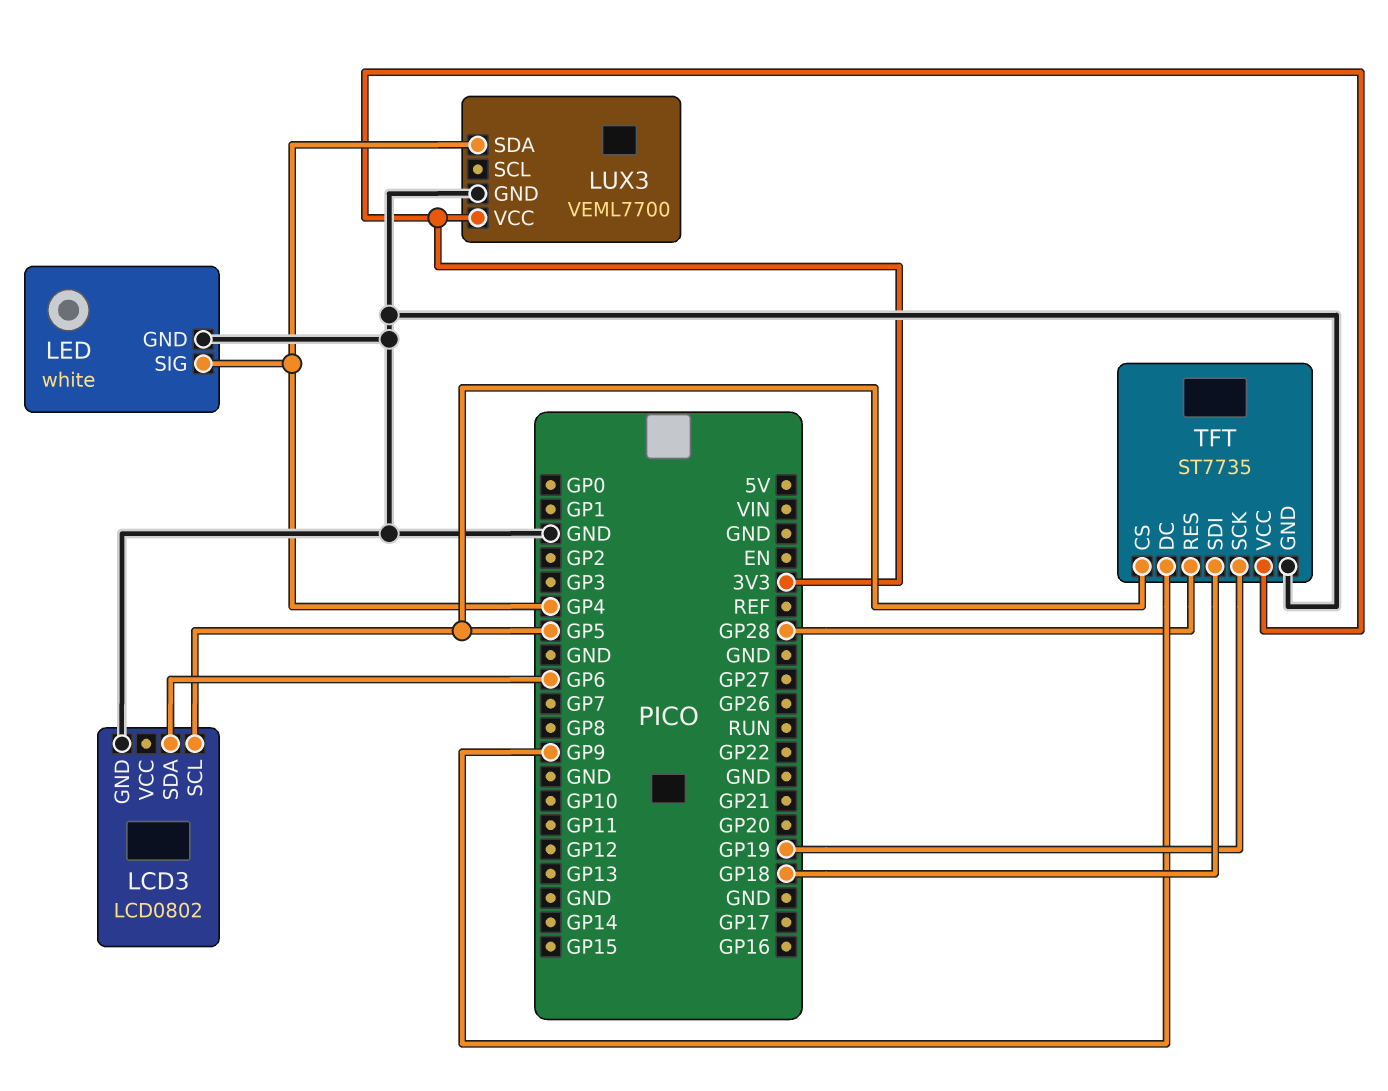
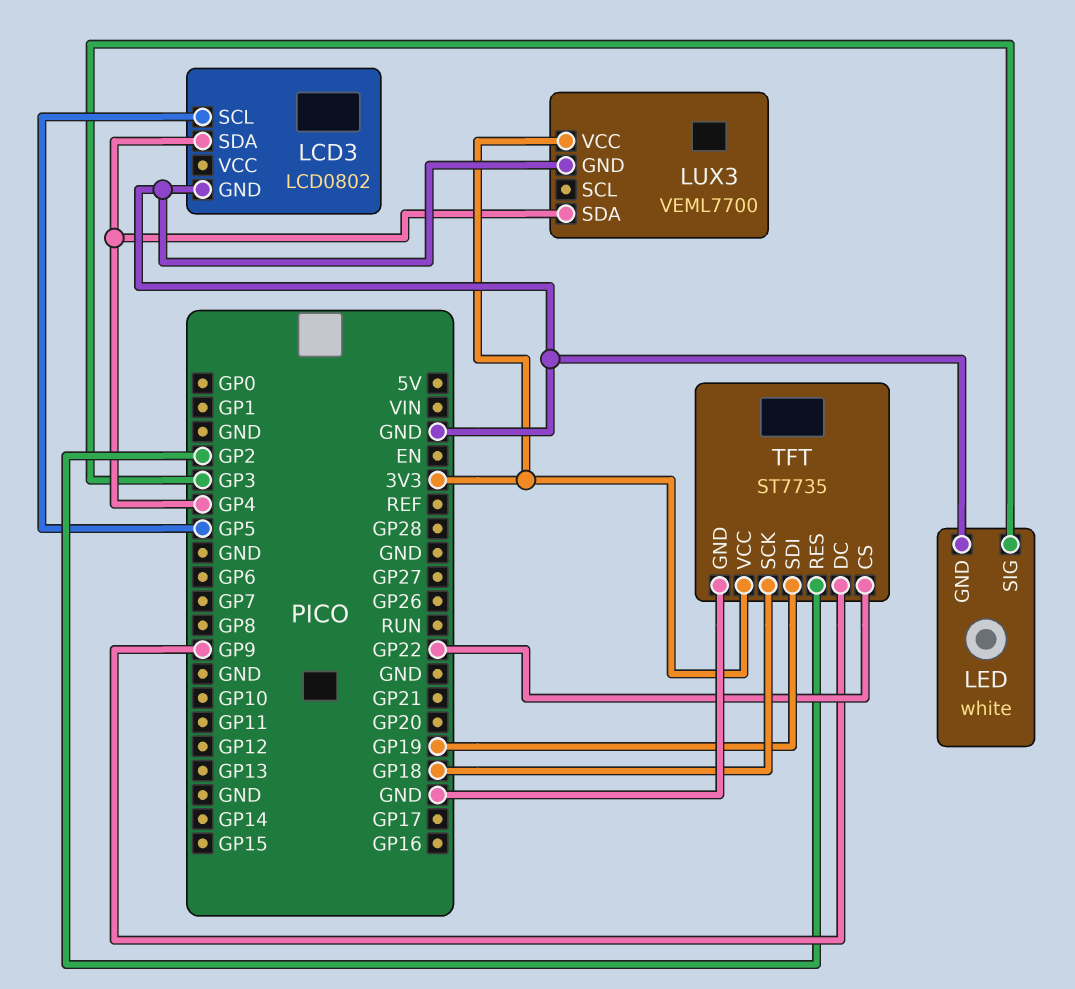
LCD3 pin SDA: GP6 -> GP4
LED pin SIG: GP4 -> GP3
TFT pin CS: GP5 -> GP22
TFT pin RES: GP28 -> GP2
TFT pin SCK: GP19 -> GP18
TFT pin SDI: GP18 -> GP19

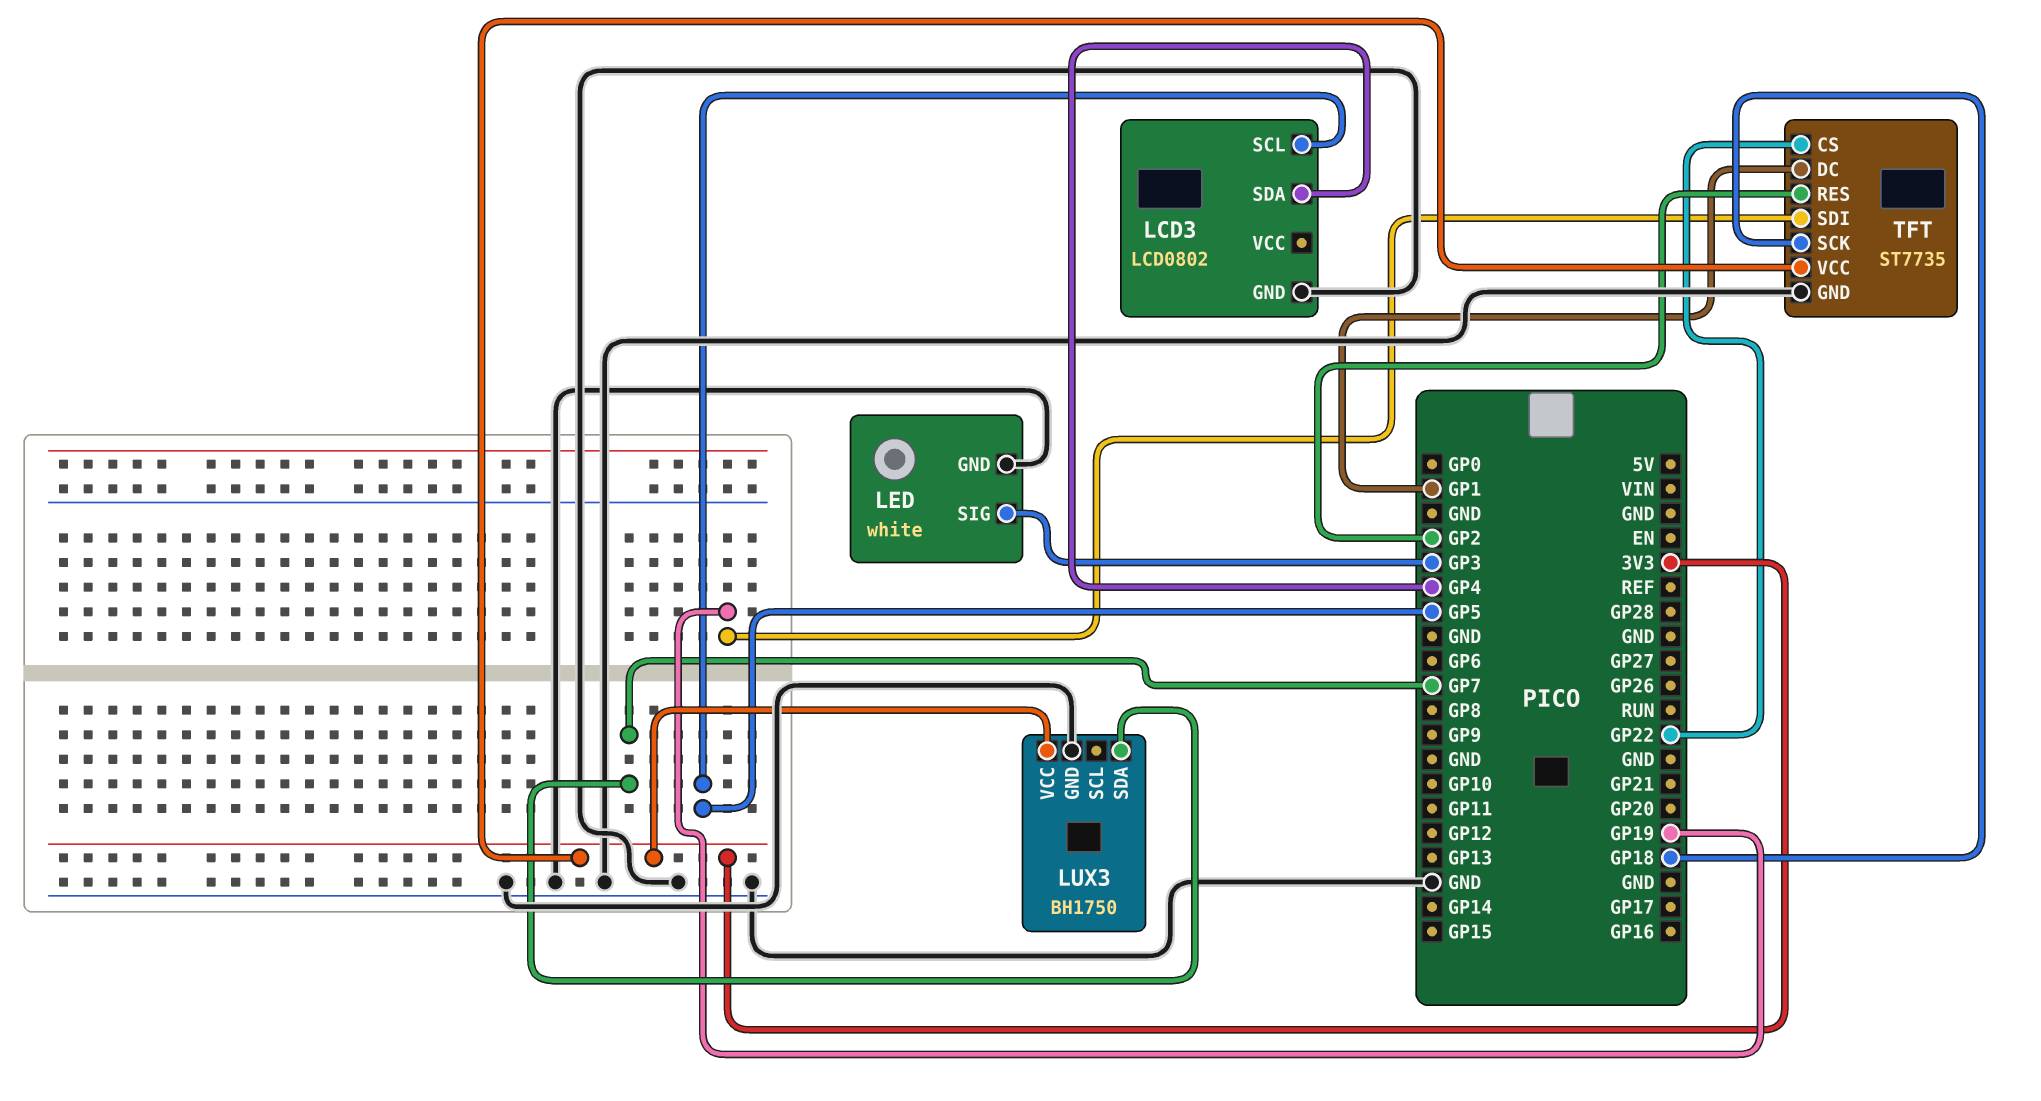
LUX3: VEML7700 -> BH1750
LUX3 pin SDA: GP4 -> GP7
TFT pin DC: GP9 -> GP1

